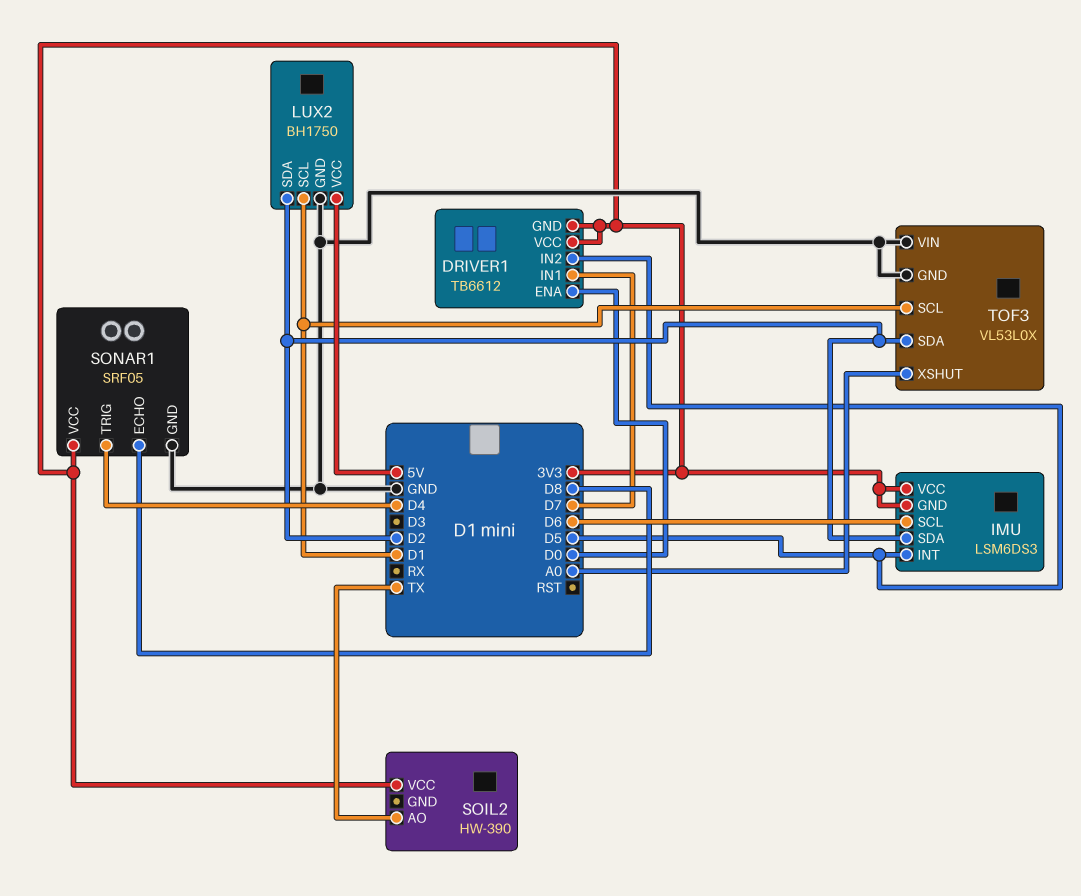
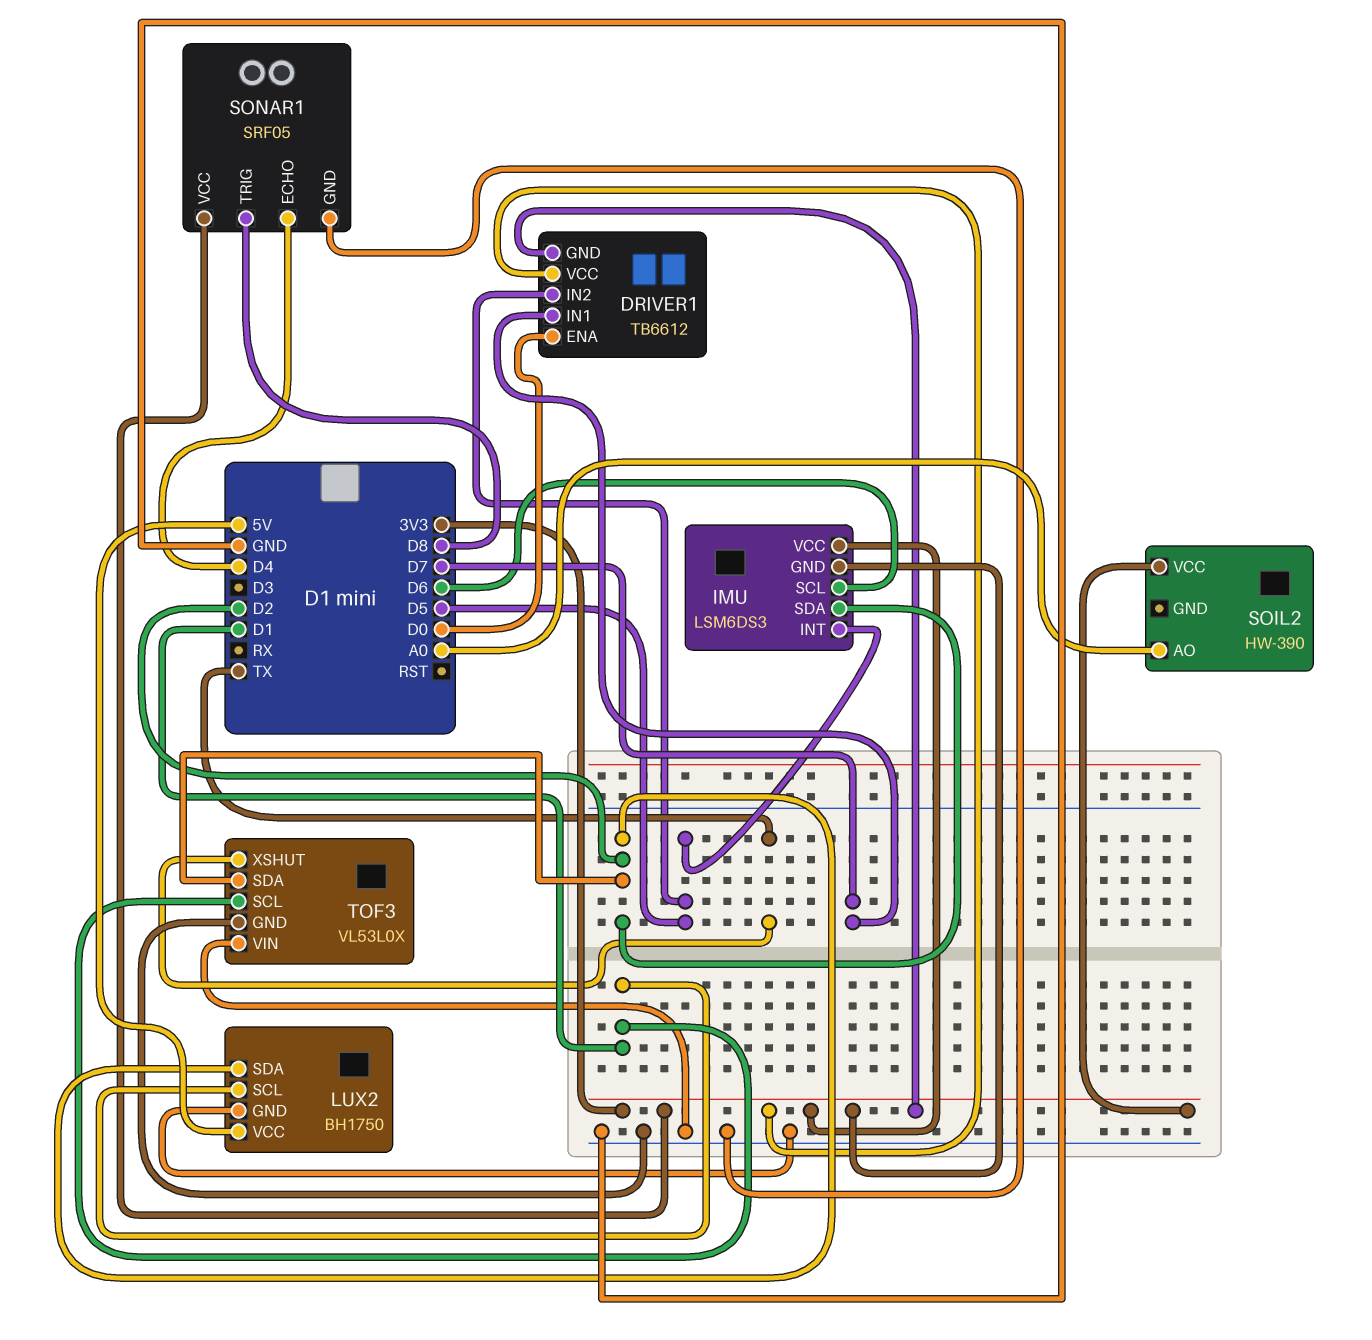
SOIL2 pin AO: TX -> A0
SONAR1 pin ECHO: D8 -> D4
SONAR1 pin TRIG: D4 -> D8
TOF3 pin XSHUT: A0 -> TX

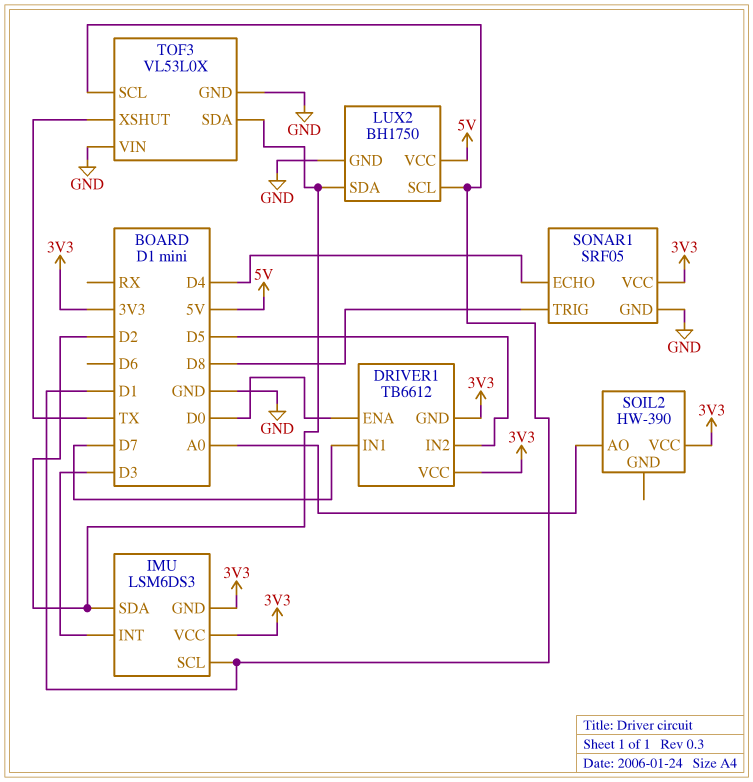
IMU pin INT: D5 -> D3
IMU pin SCL: D6 -> D1

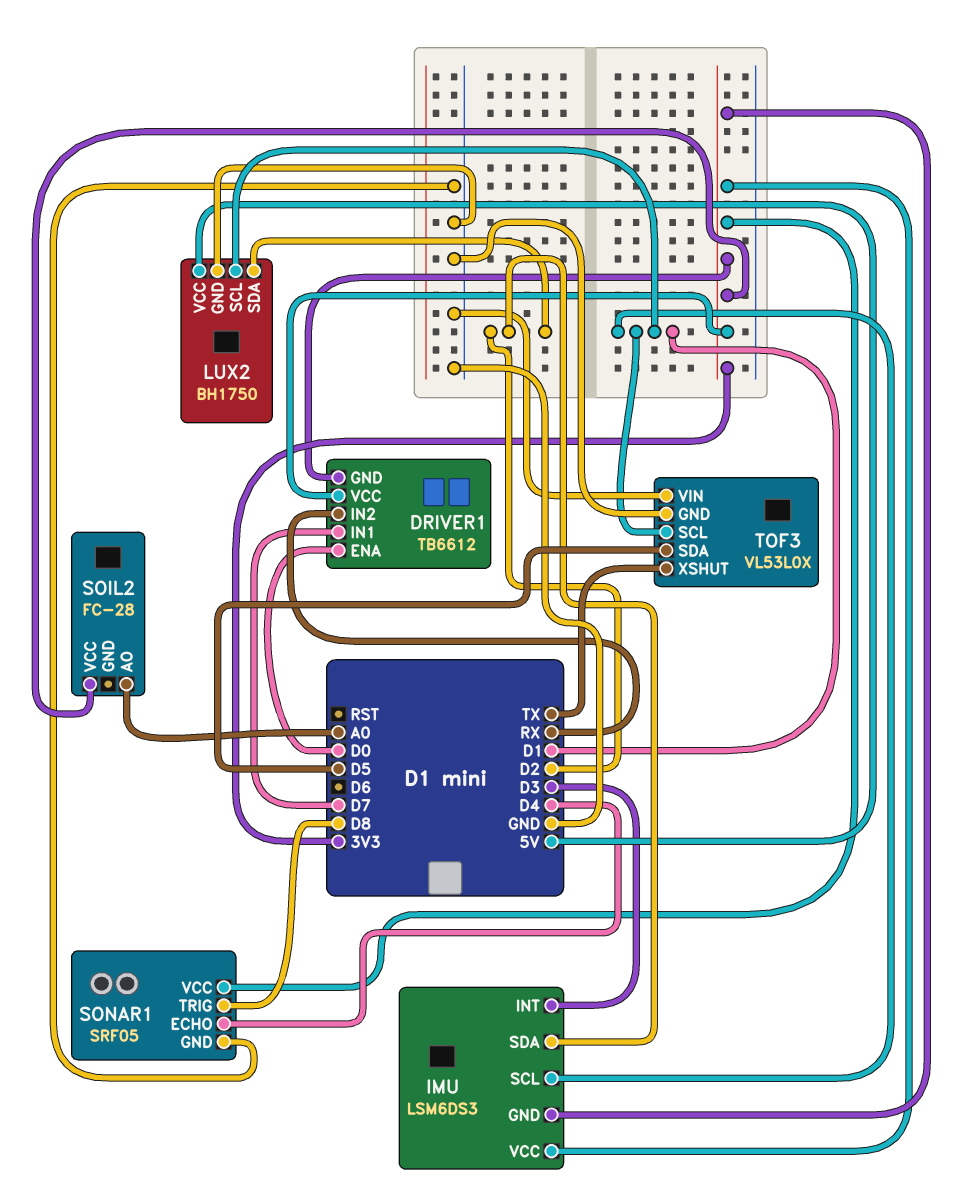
DRIVER1 pin IN2: D5 -> RX
SOIL2: HW-390 -> FC-28
TOF3 pin SDA: D2 -> D5

